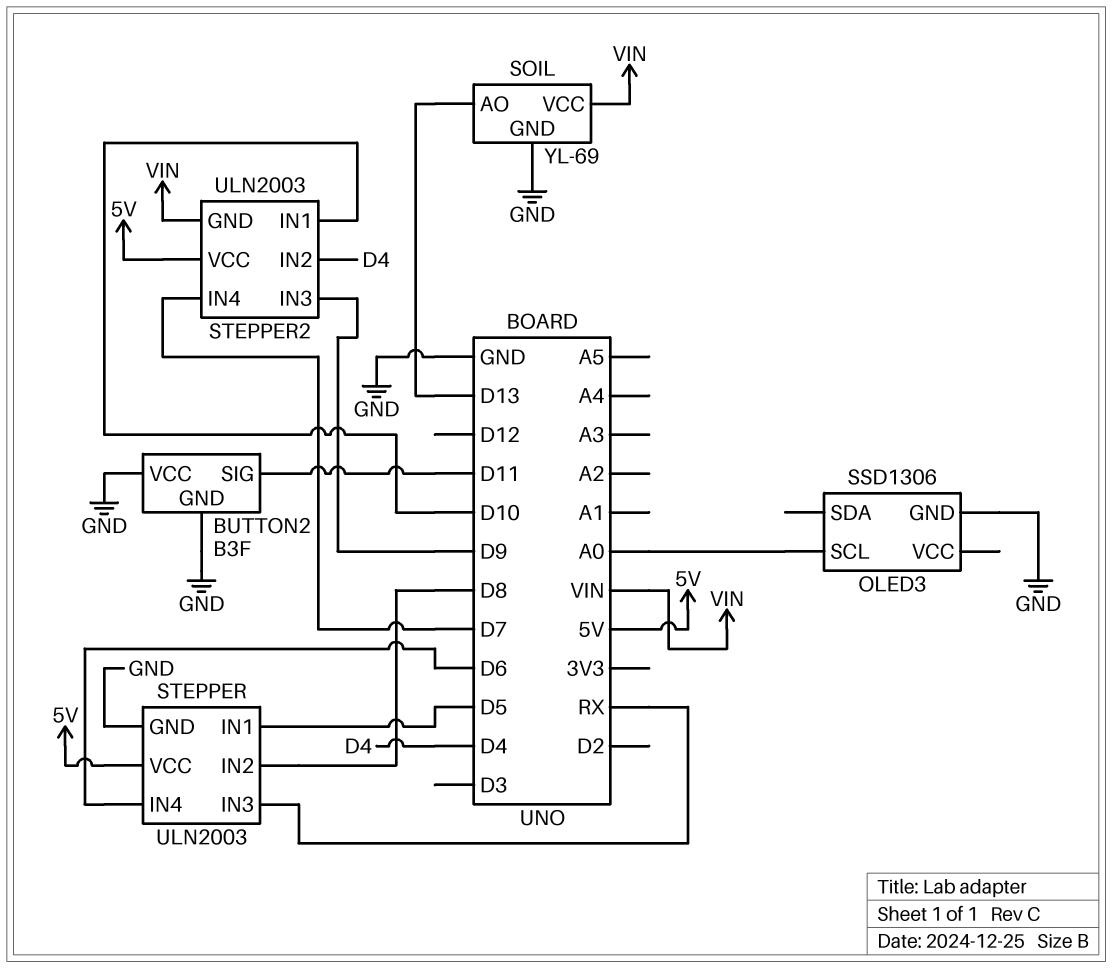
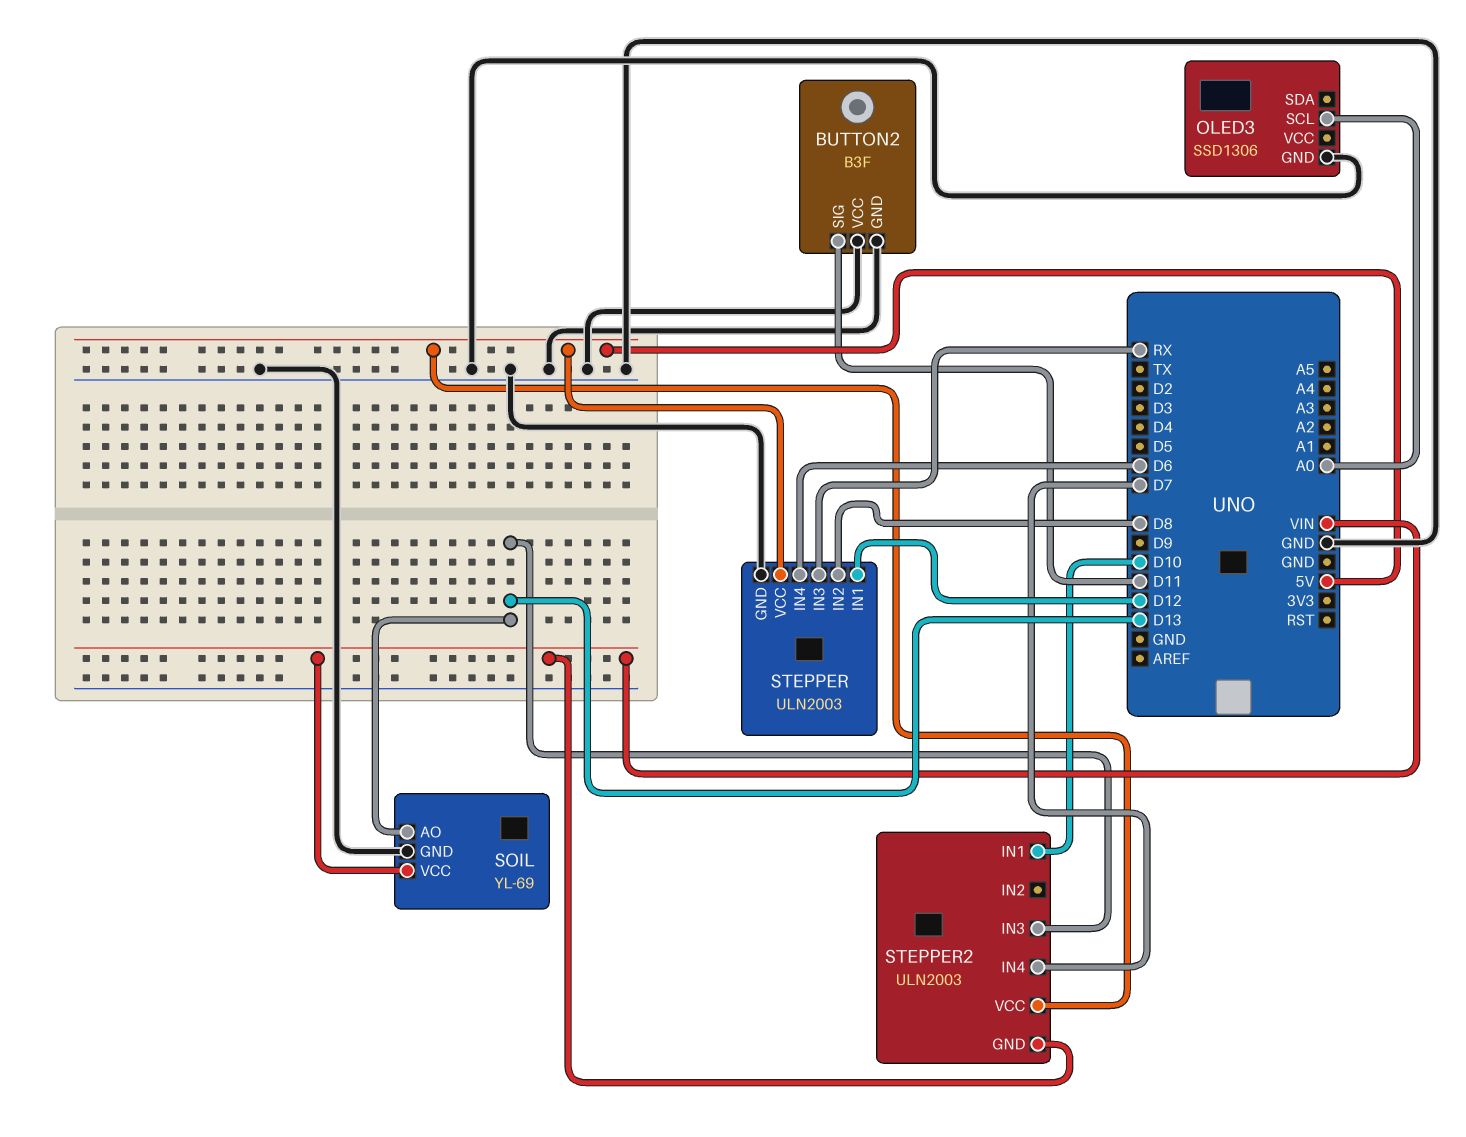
STEPPER pin IN1: D5 -> D12
STEPPER2 pin IN2: D4 -> none
STEPPER2 pin IN3: D9 -> D13

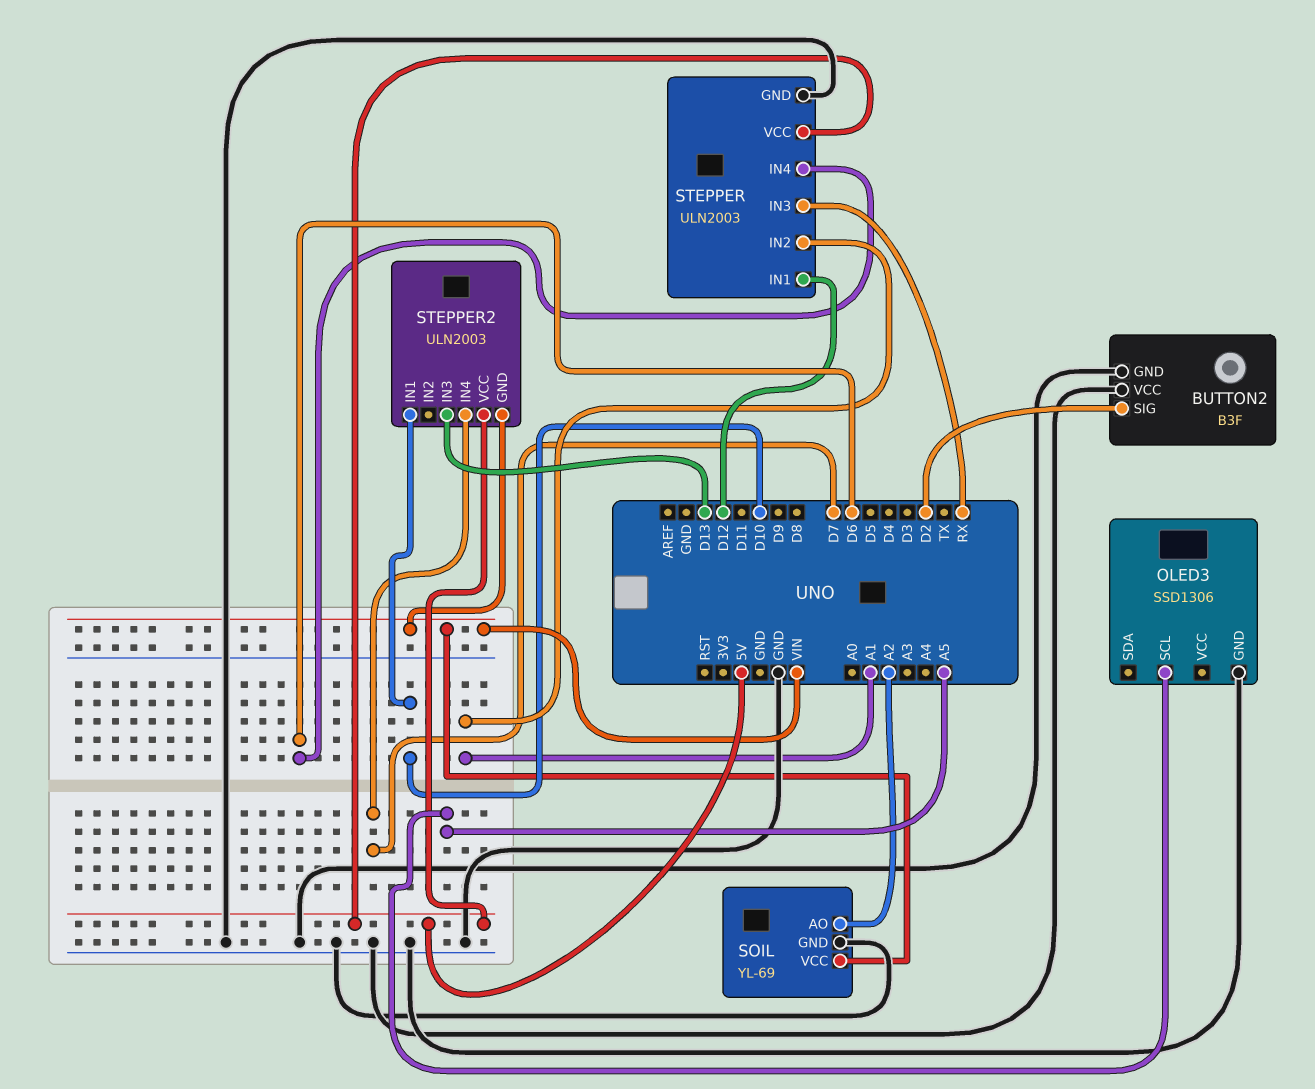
BUTTON2 pin SIG: D11 -> D2
OLED3 pin SCL: A0 -> A5
SOIL pin AO: D13 -> A2
STEPPER pin IN2: D8 -> A1

